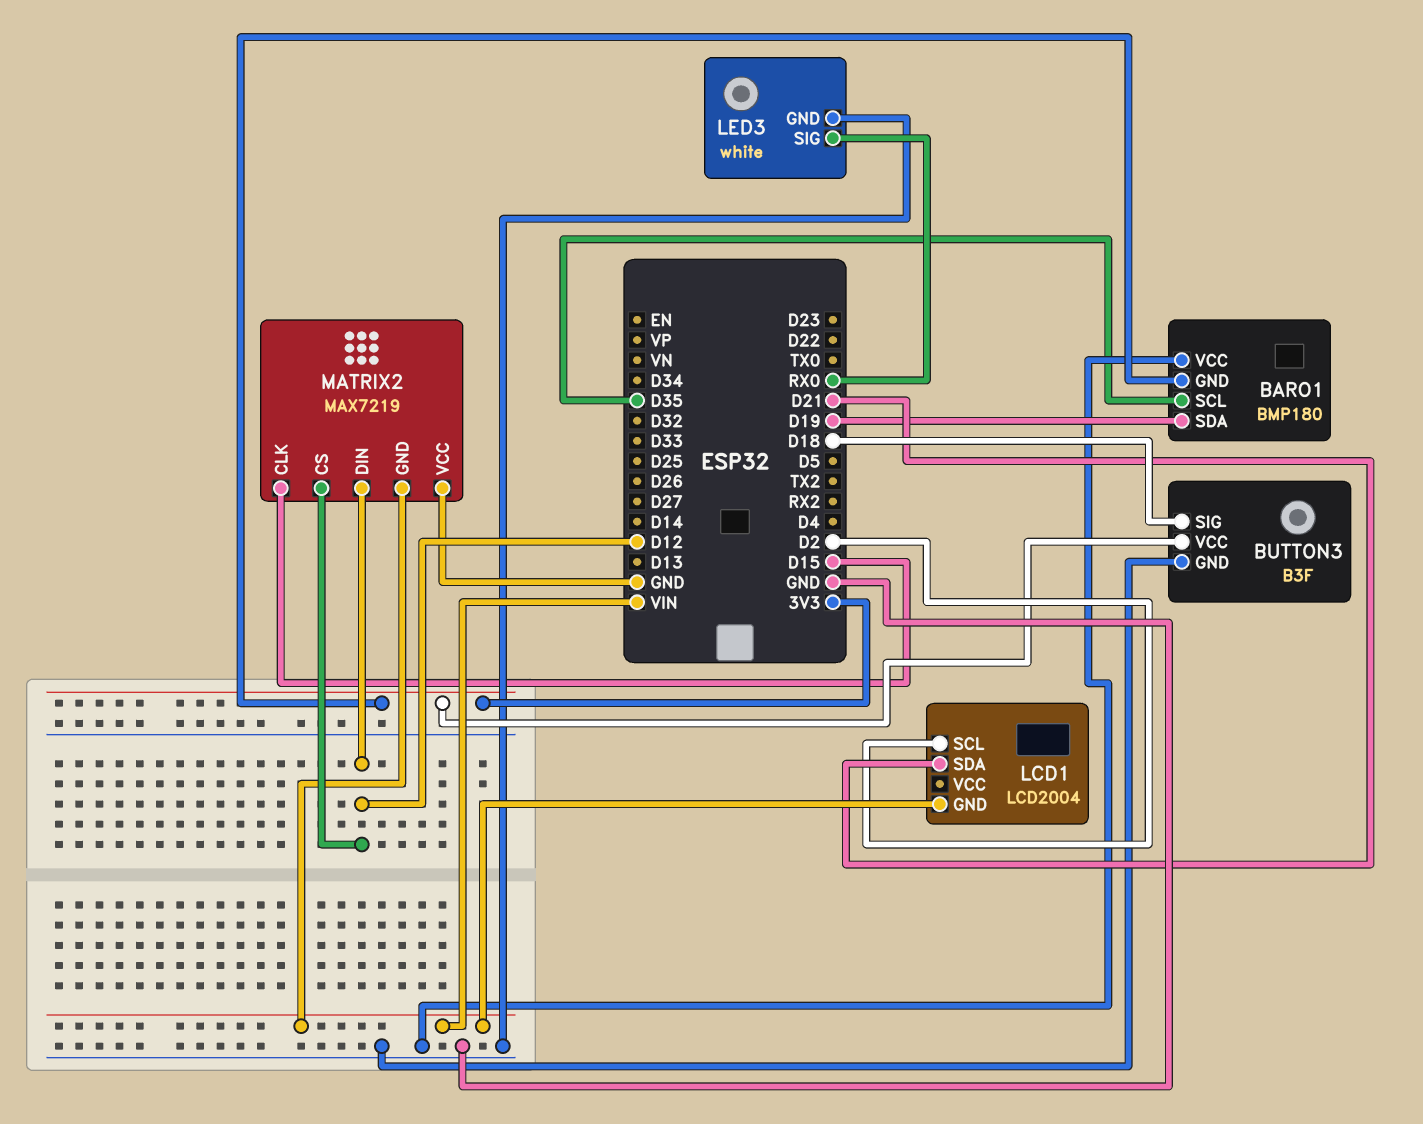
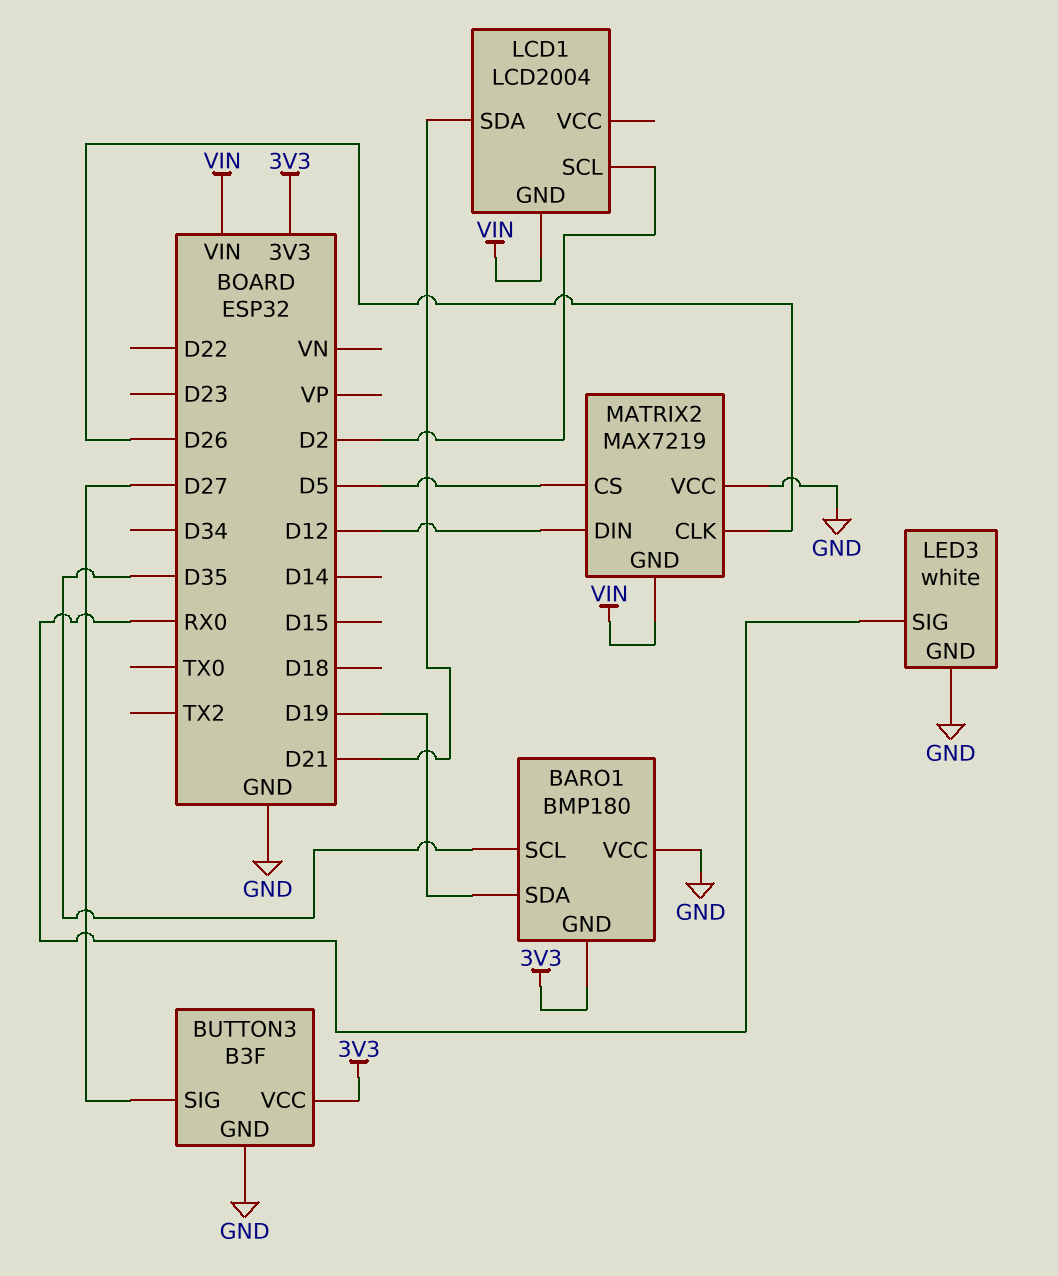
BUTTON3 pin SIG: D18 -> D27
MATRIX2 pin CLK: D15 -> D26
MATRIX2 pin CS: D12 -> D5

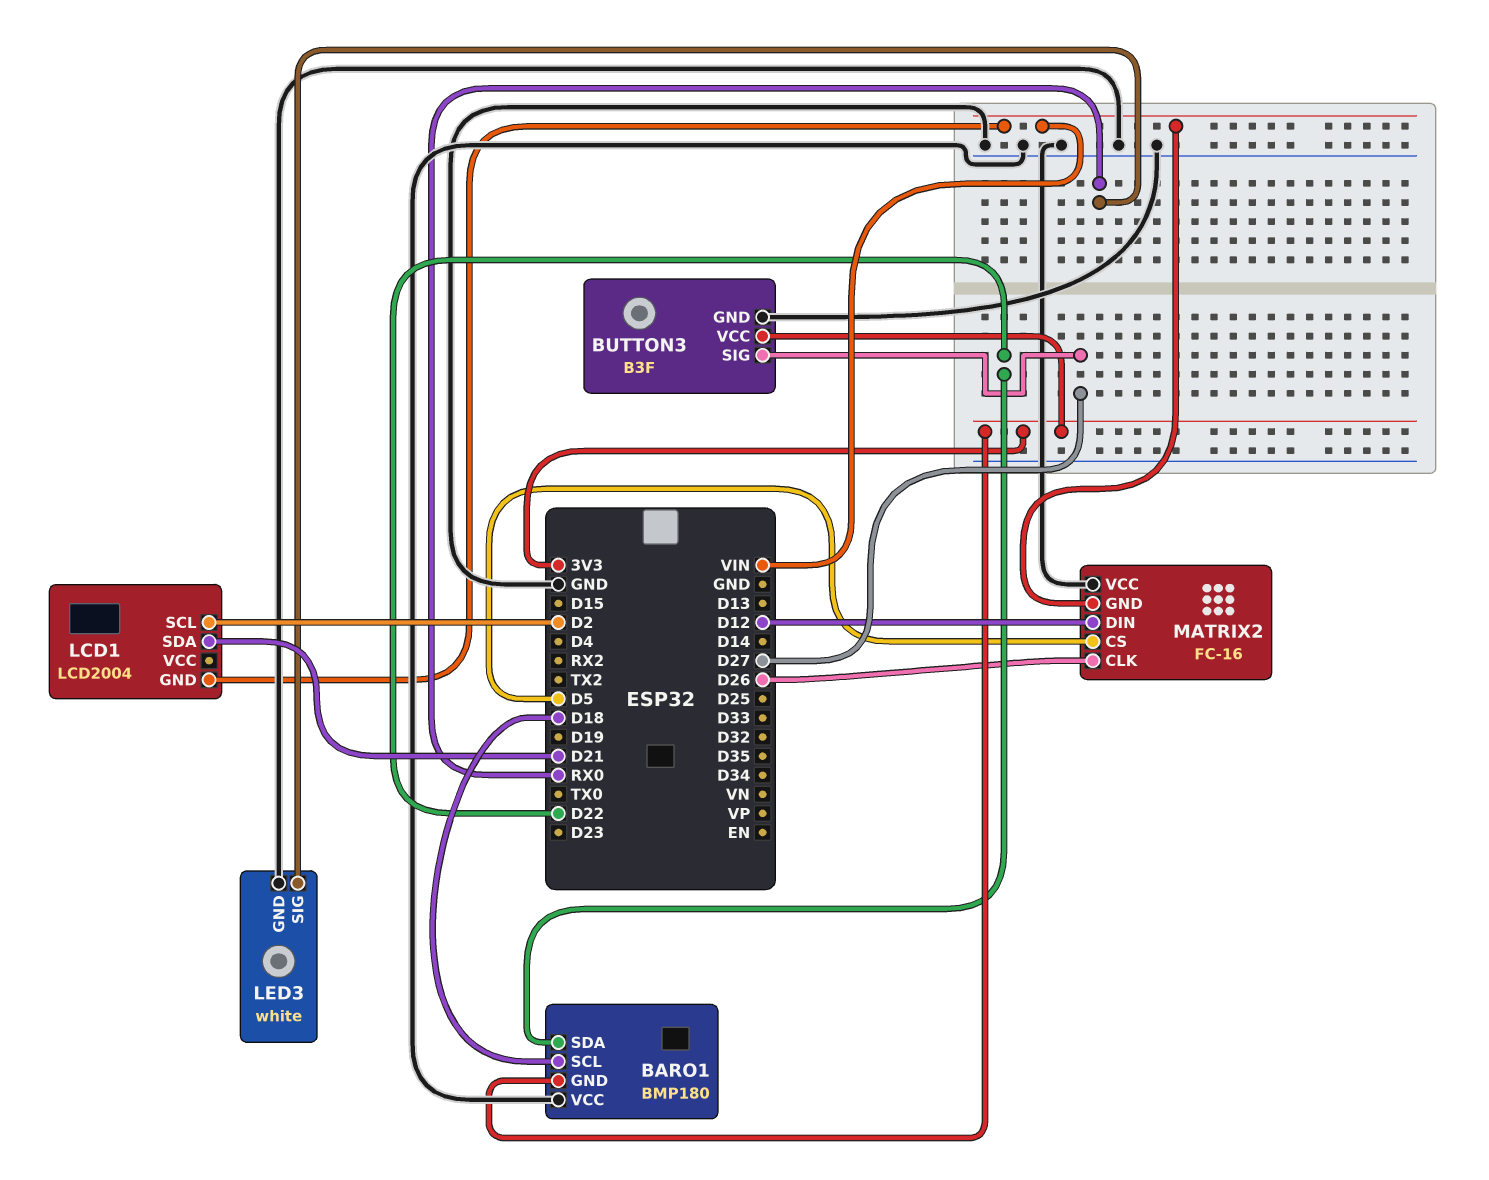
BARO1 pin SCL: D35 -> D18
BARO1 pin SDA: D19 -> D22
MATRIX2: MAX7219 -> FC-16

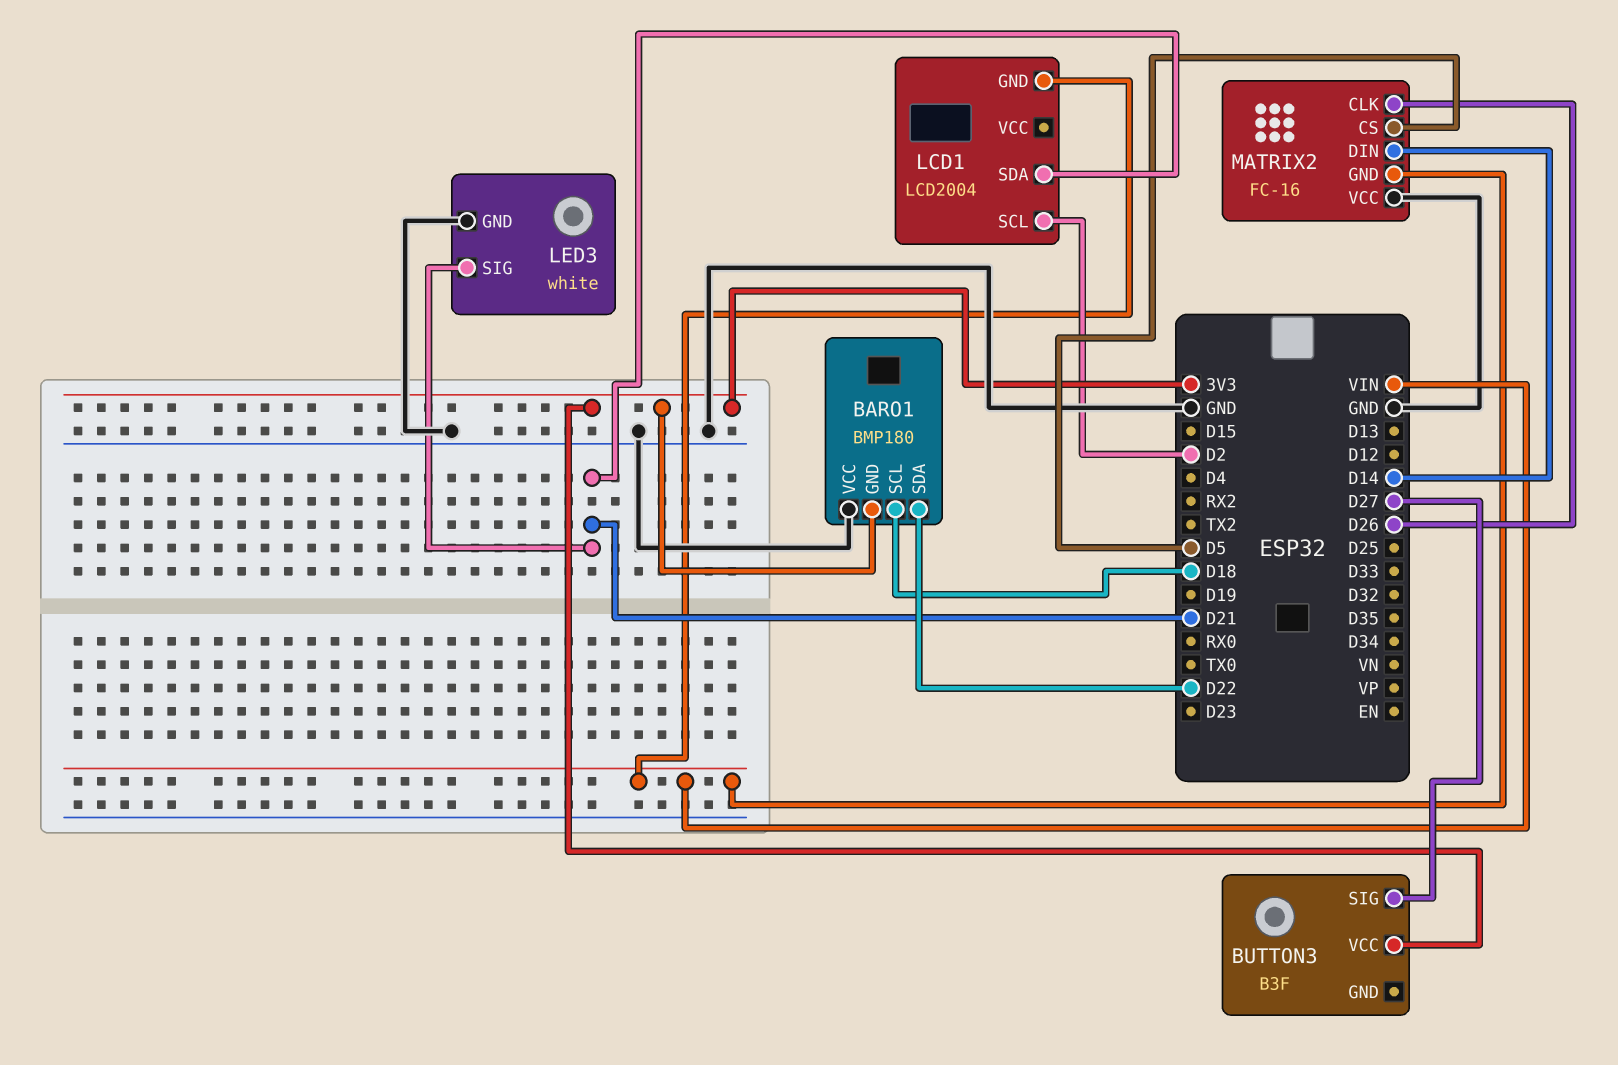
BUTTON3 pin GND: GND -> none
LED3 pin SIG: RX0 -> D21
MATRIX2 pin DIN: D12 -> D14

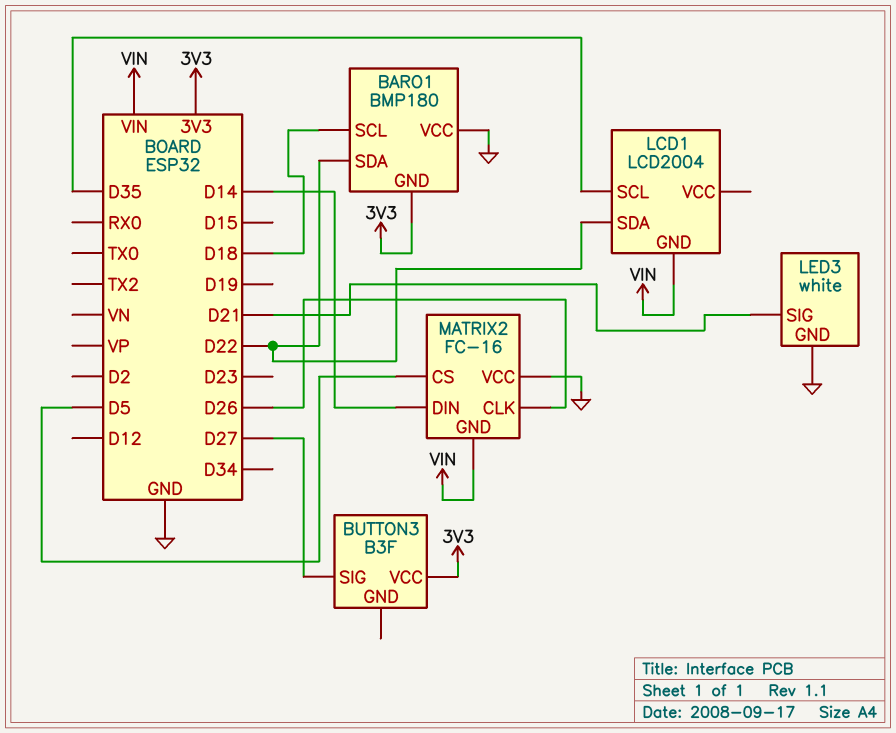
LCD1 pin SCL: D2 -> D35
LCD1 pin SDA: D21 -> D22

